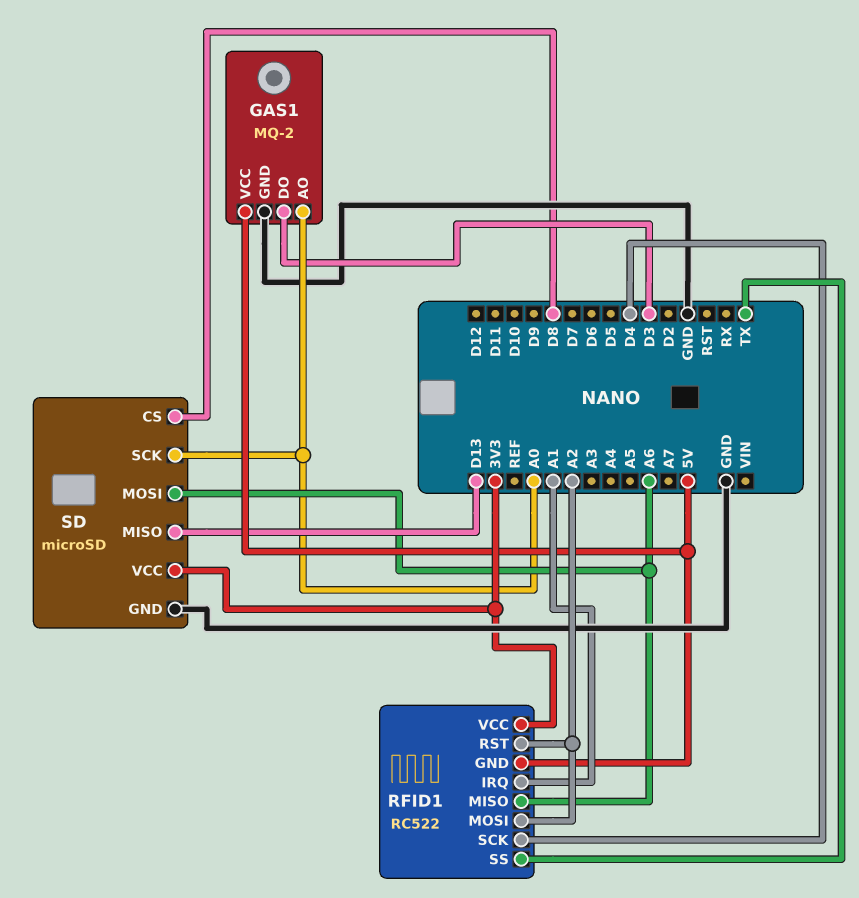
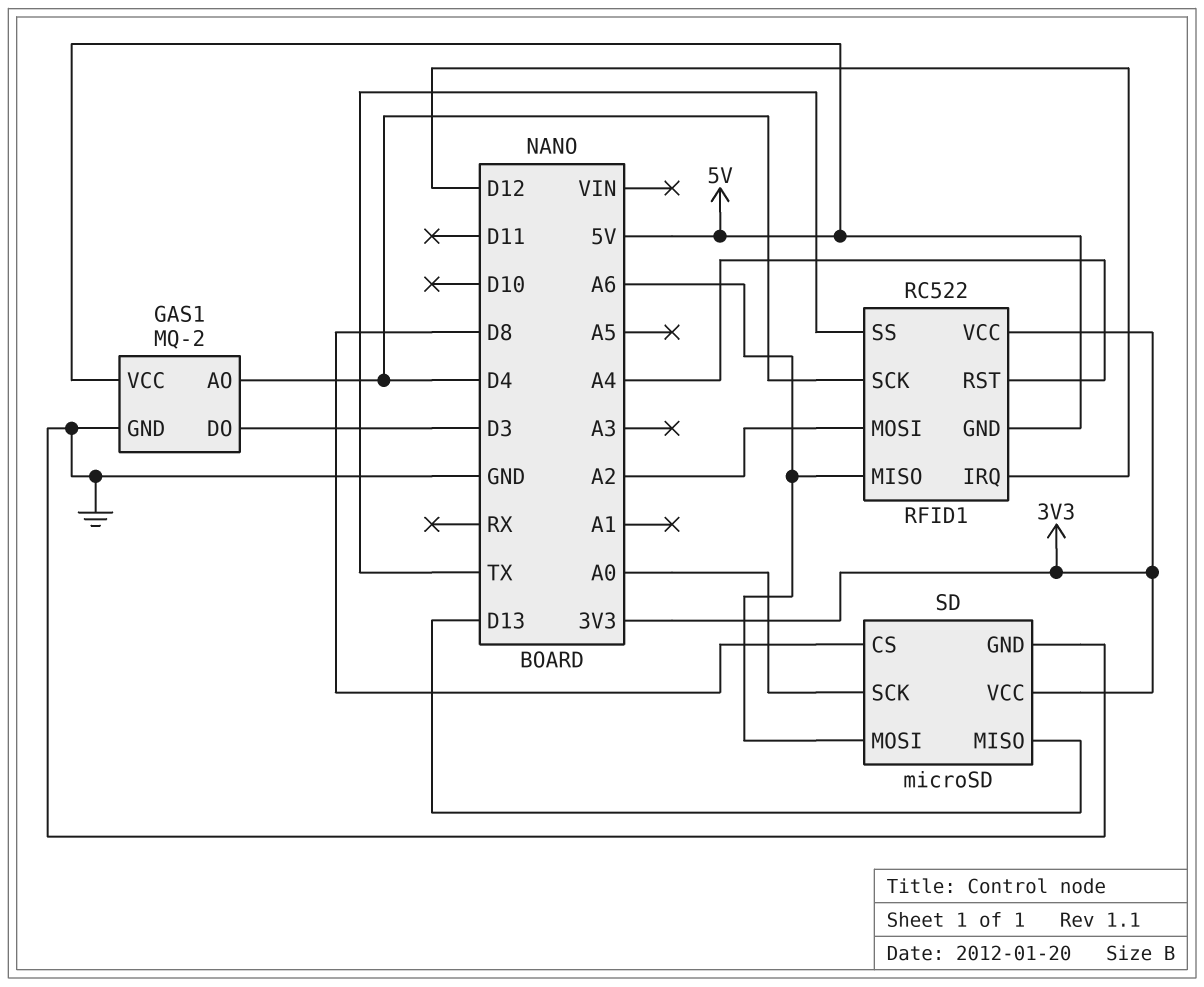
GAS1 pin AO: A0 -> D4
RFID1 pin IRQ: A1 -> D12
RFID1 pin RST: A2 -> A4

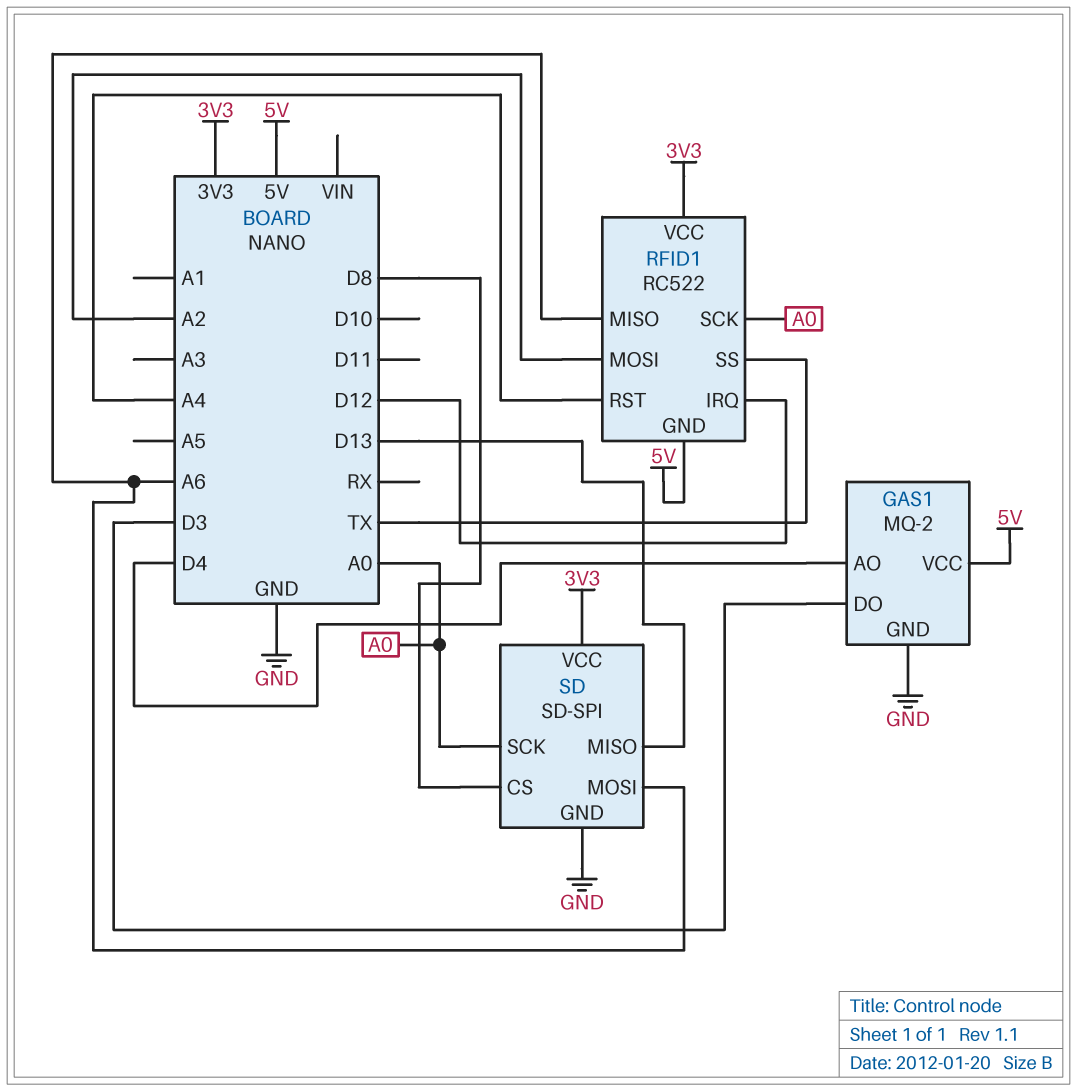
RFID1 pin SCK: D4 -> A0
SD: microSD -> SD-SPI

